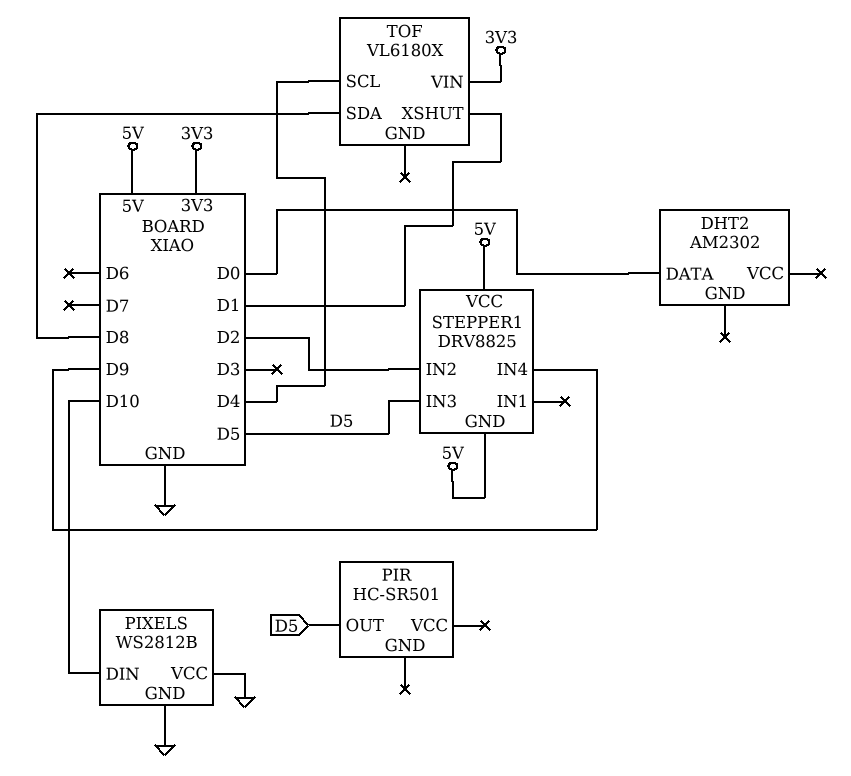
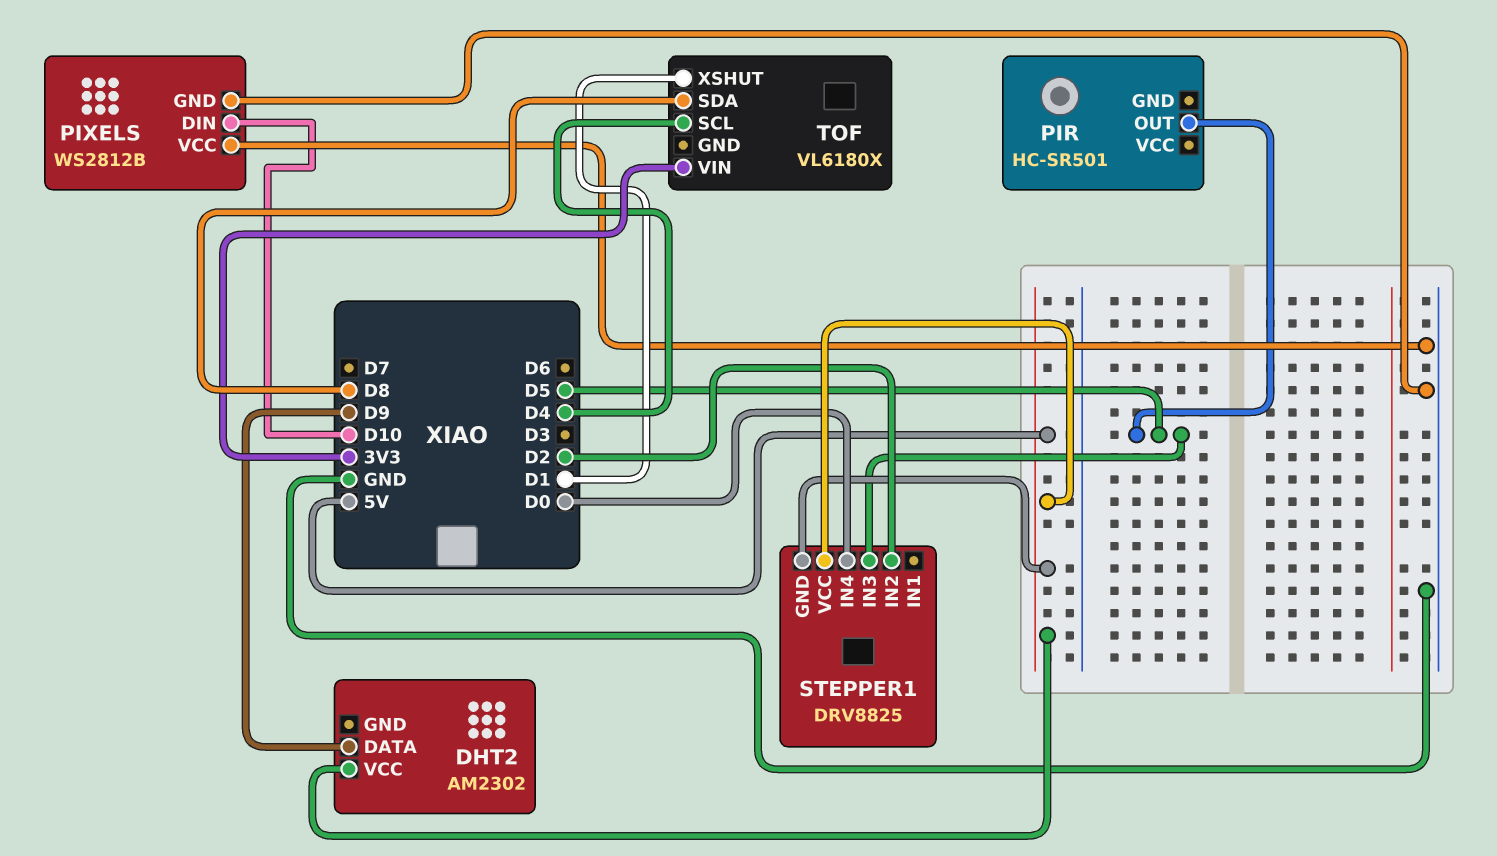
DHT2 pin DATA: D0 -> D9
DHT2 pin VCC: none -> 5V
STEPPER1 pin IN4: D9 -> D0

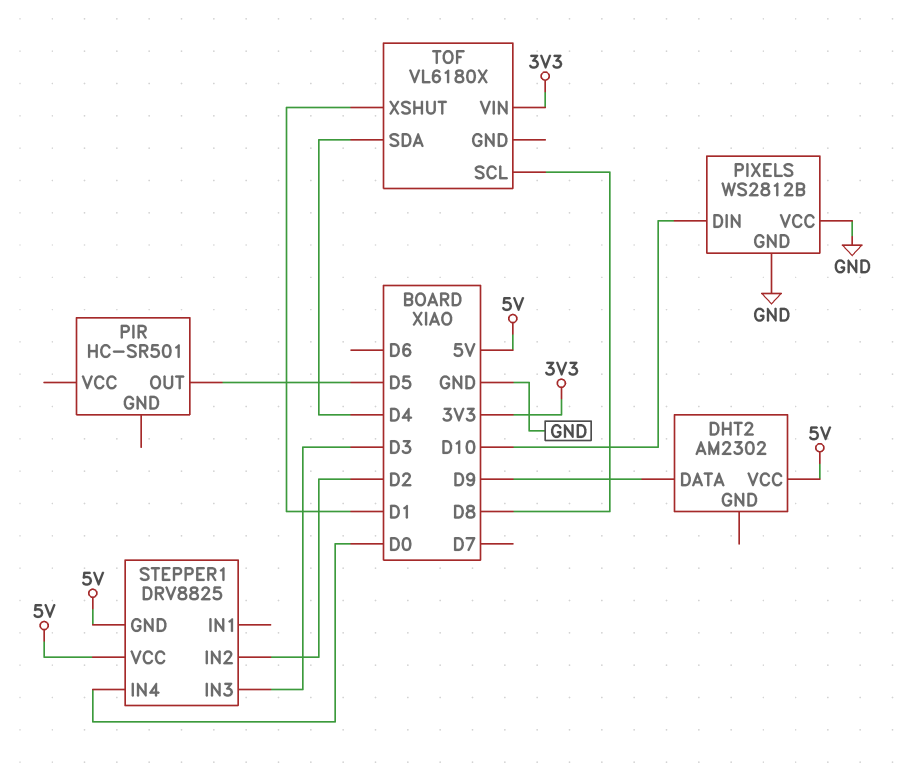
STEPPER1 pin IN3: D5 -> D3
TOF pin SCL: D4 -> D8
TOF pin SDA: D8 -> D4

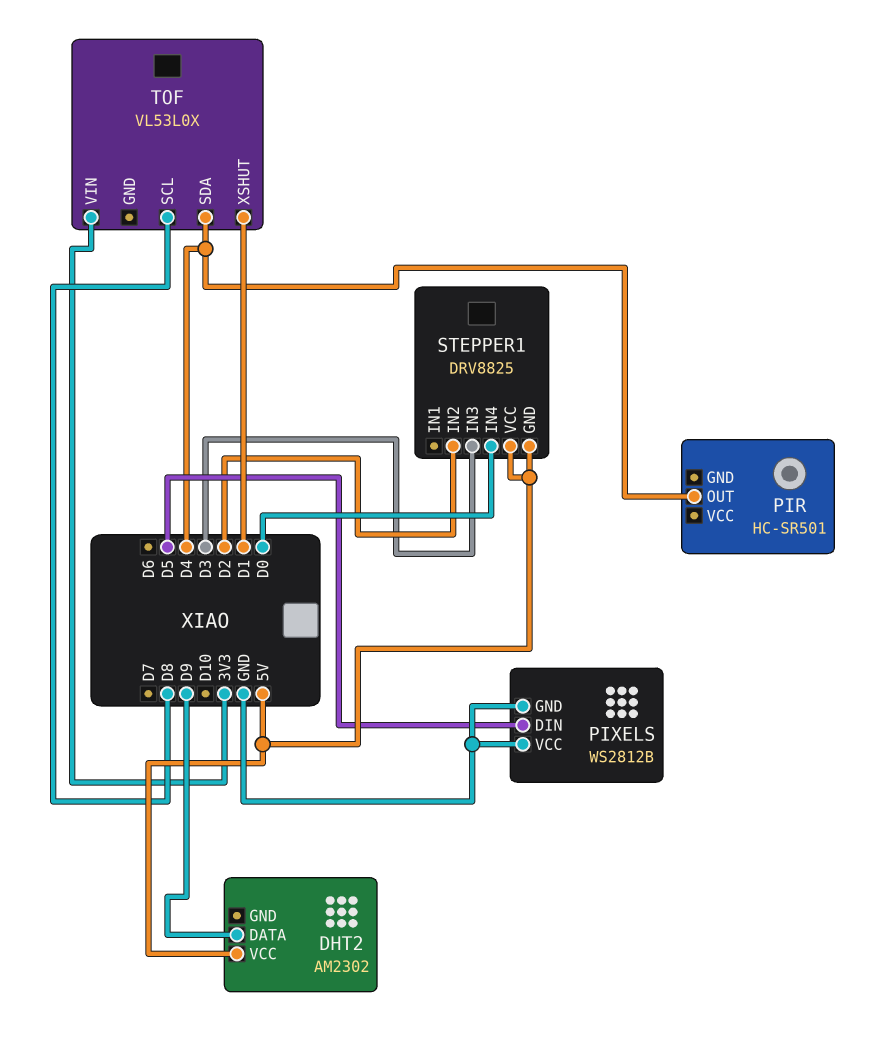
PIR pin OUT: D5 -> D4
PIXELS pin DIN: D10 -> D5
TOF: VL6180X -> VL53L0X

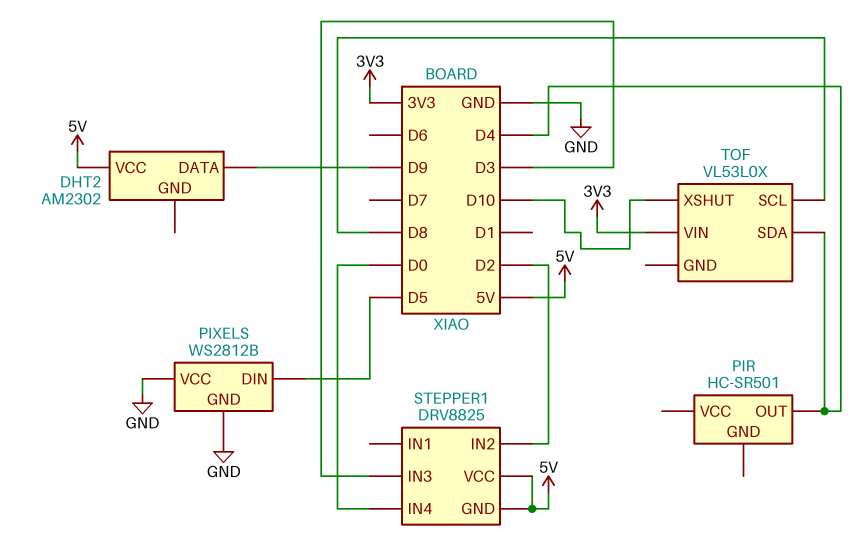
TOF pin XSHUT: D1 -> D10

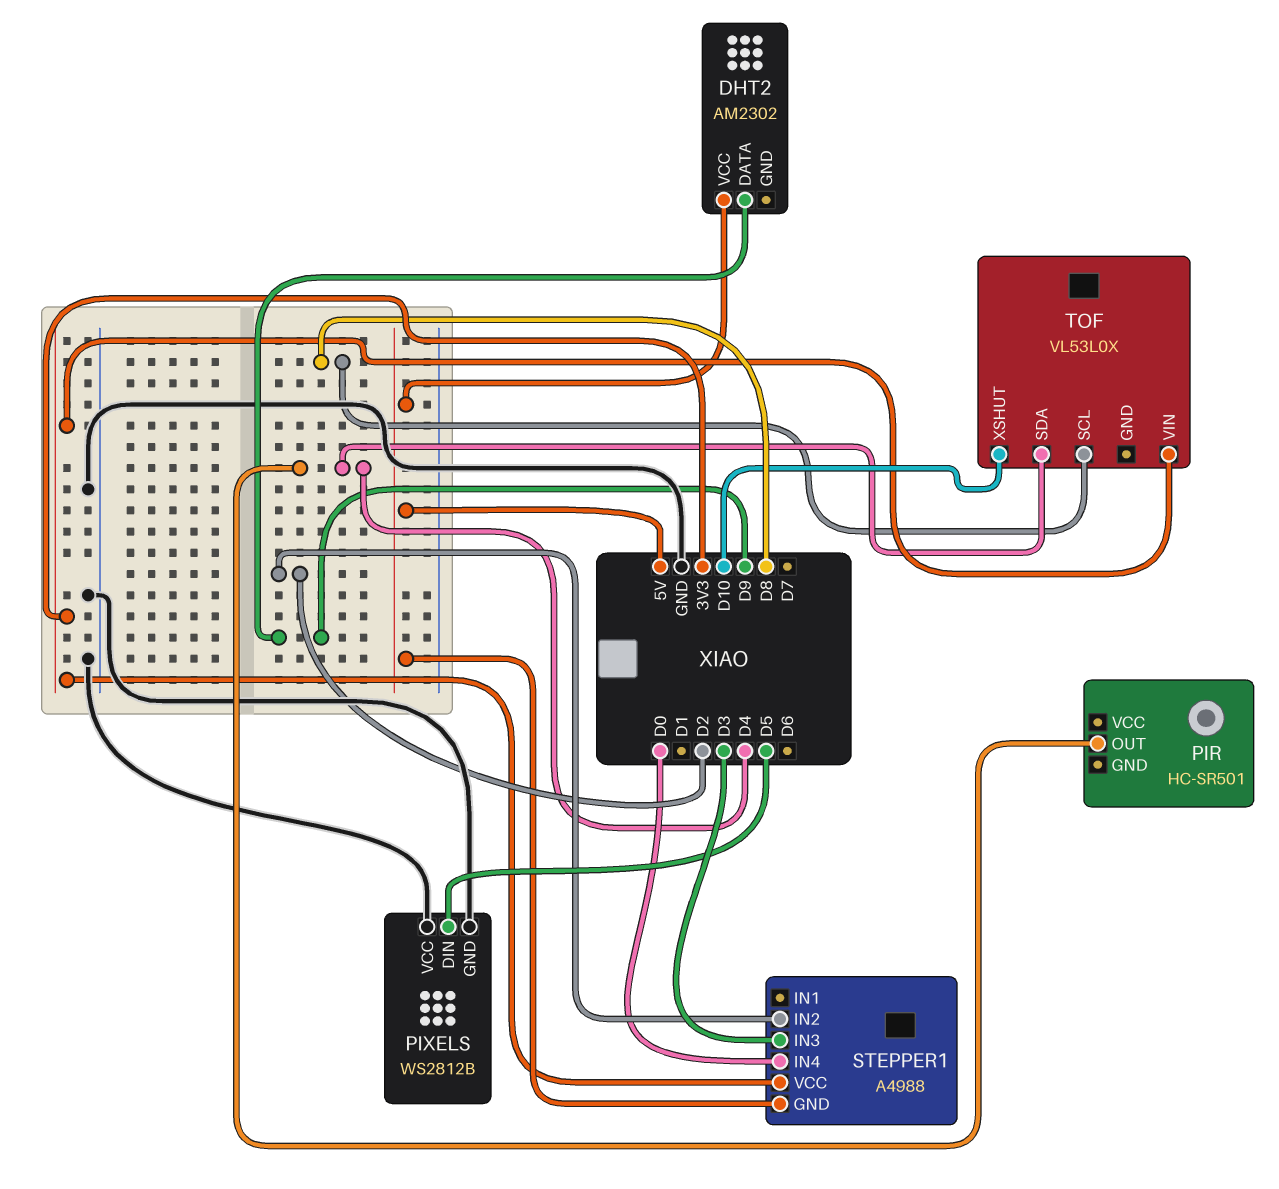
STEPPER1: DRV8825 -> A4988
STEPPER1 pin VCC: 5V -> 3V3

